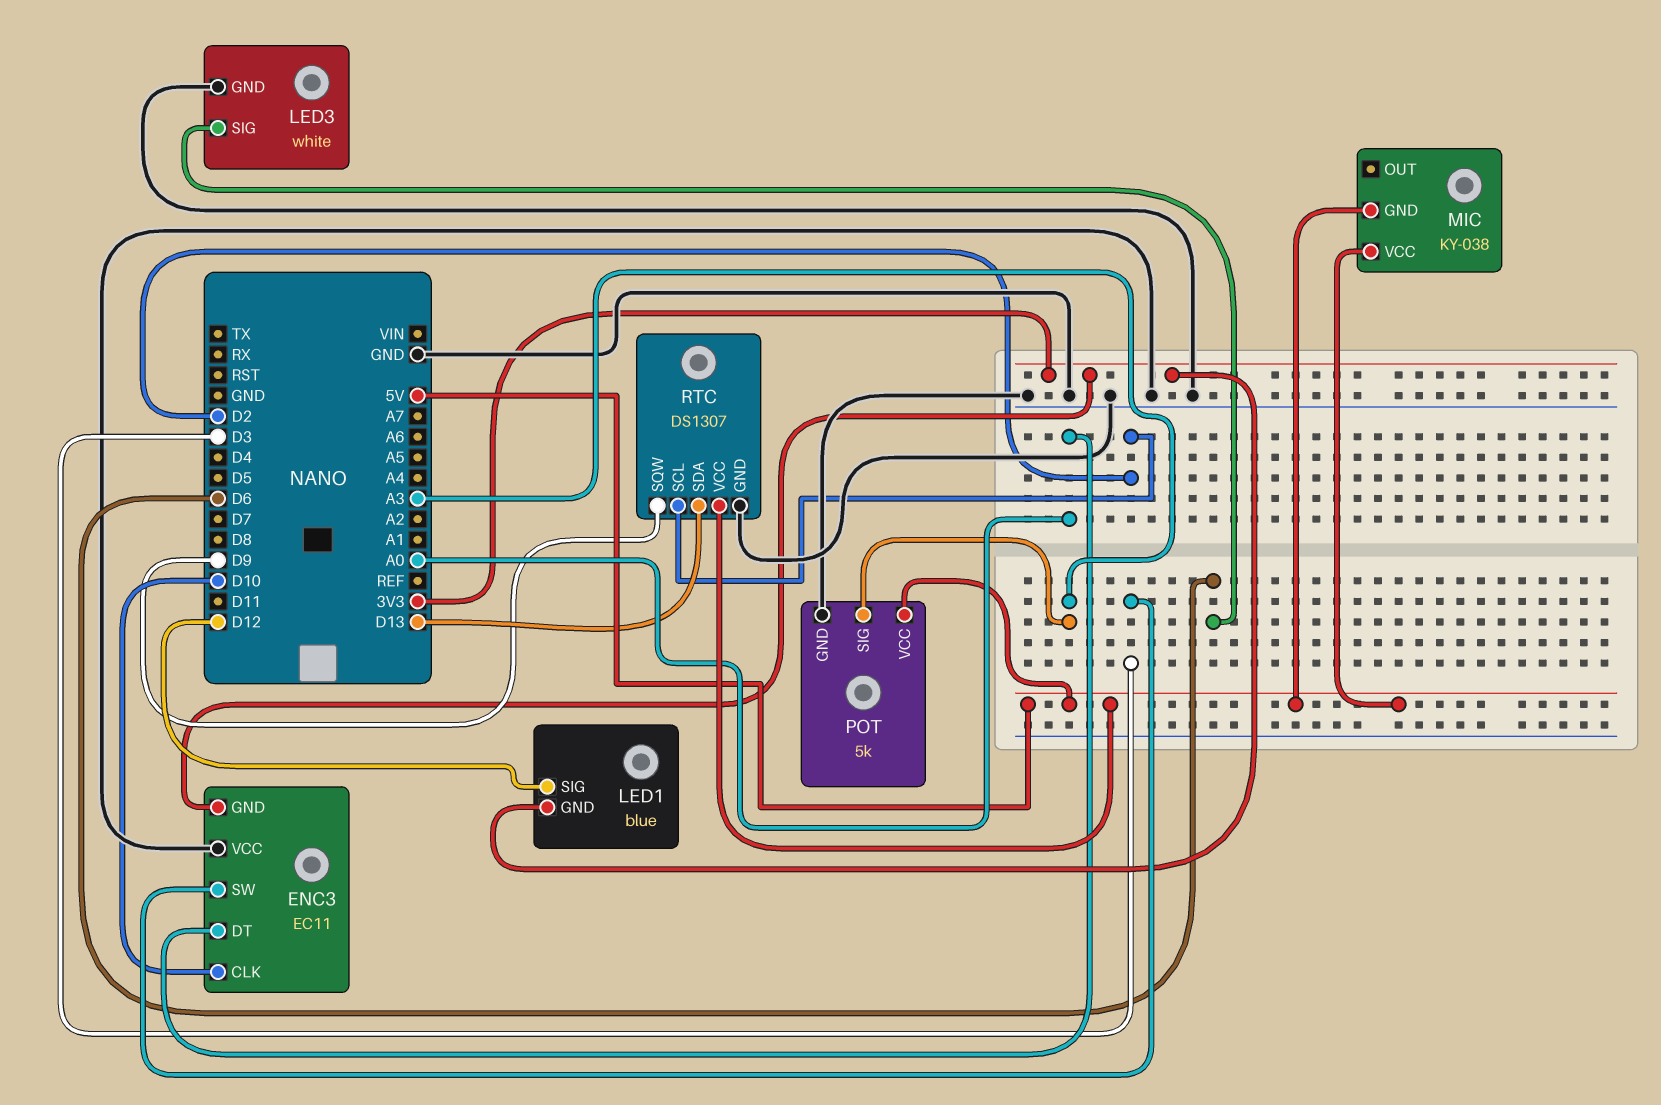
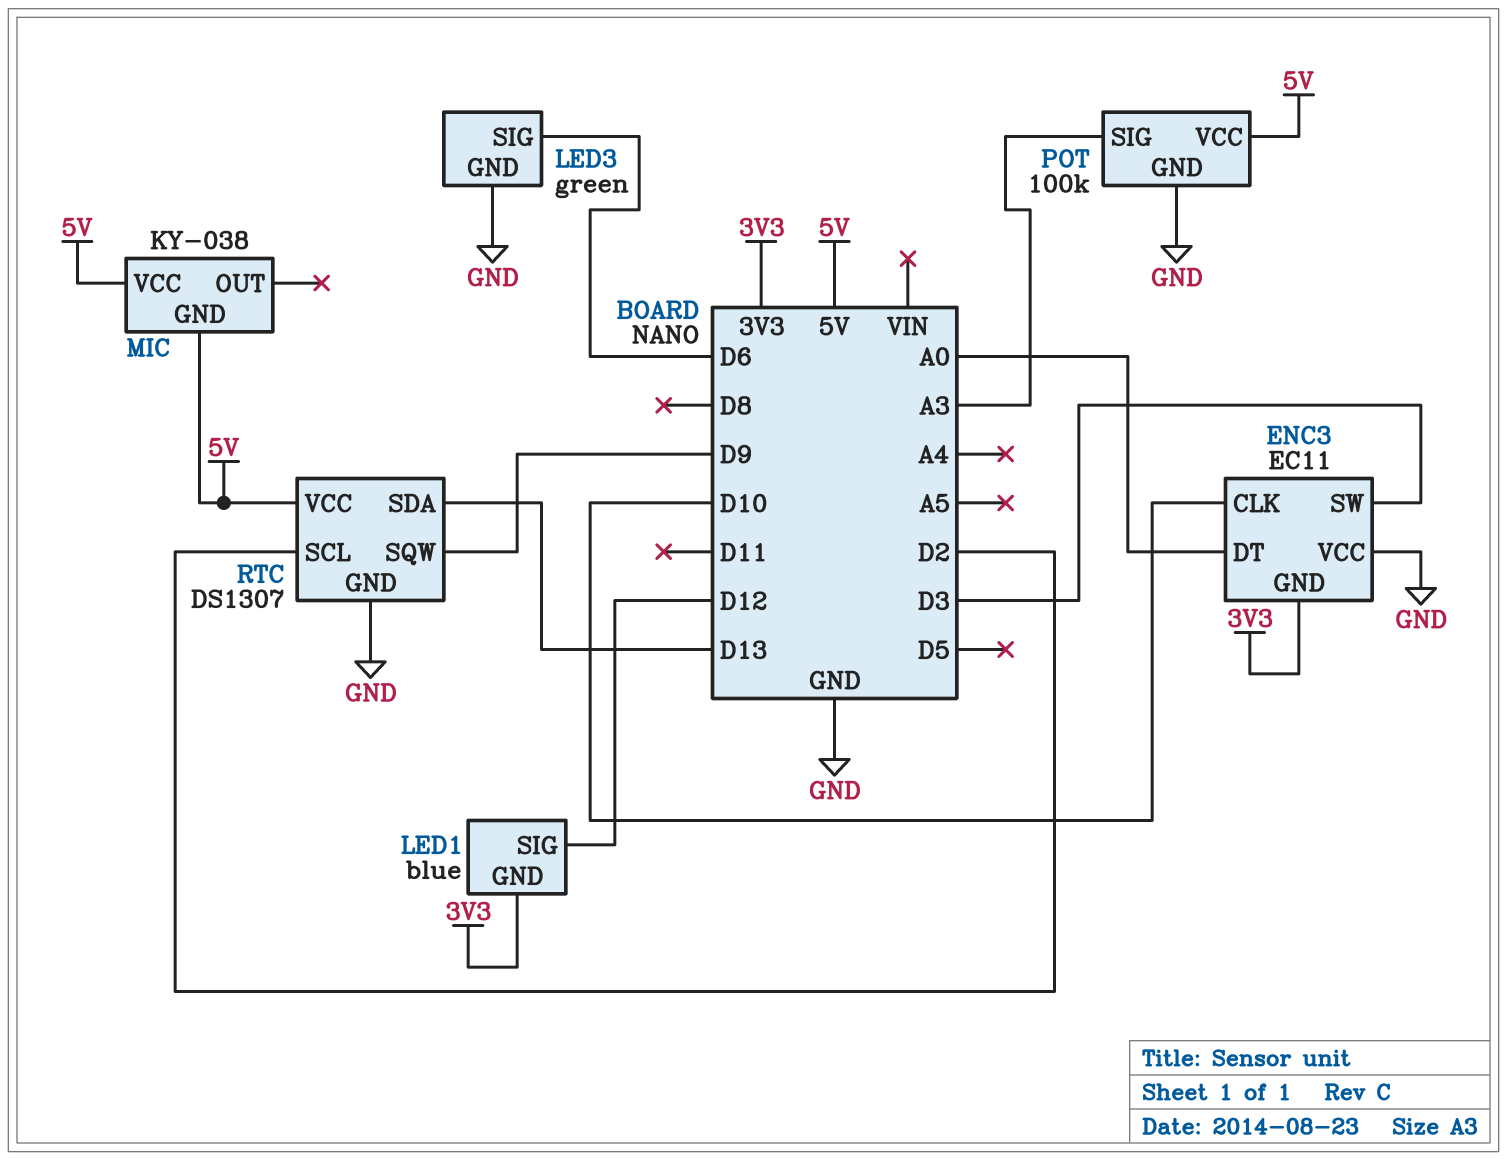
LED3: white -> green
POT: 5k -> 100k

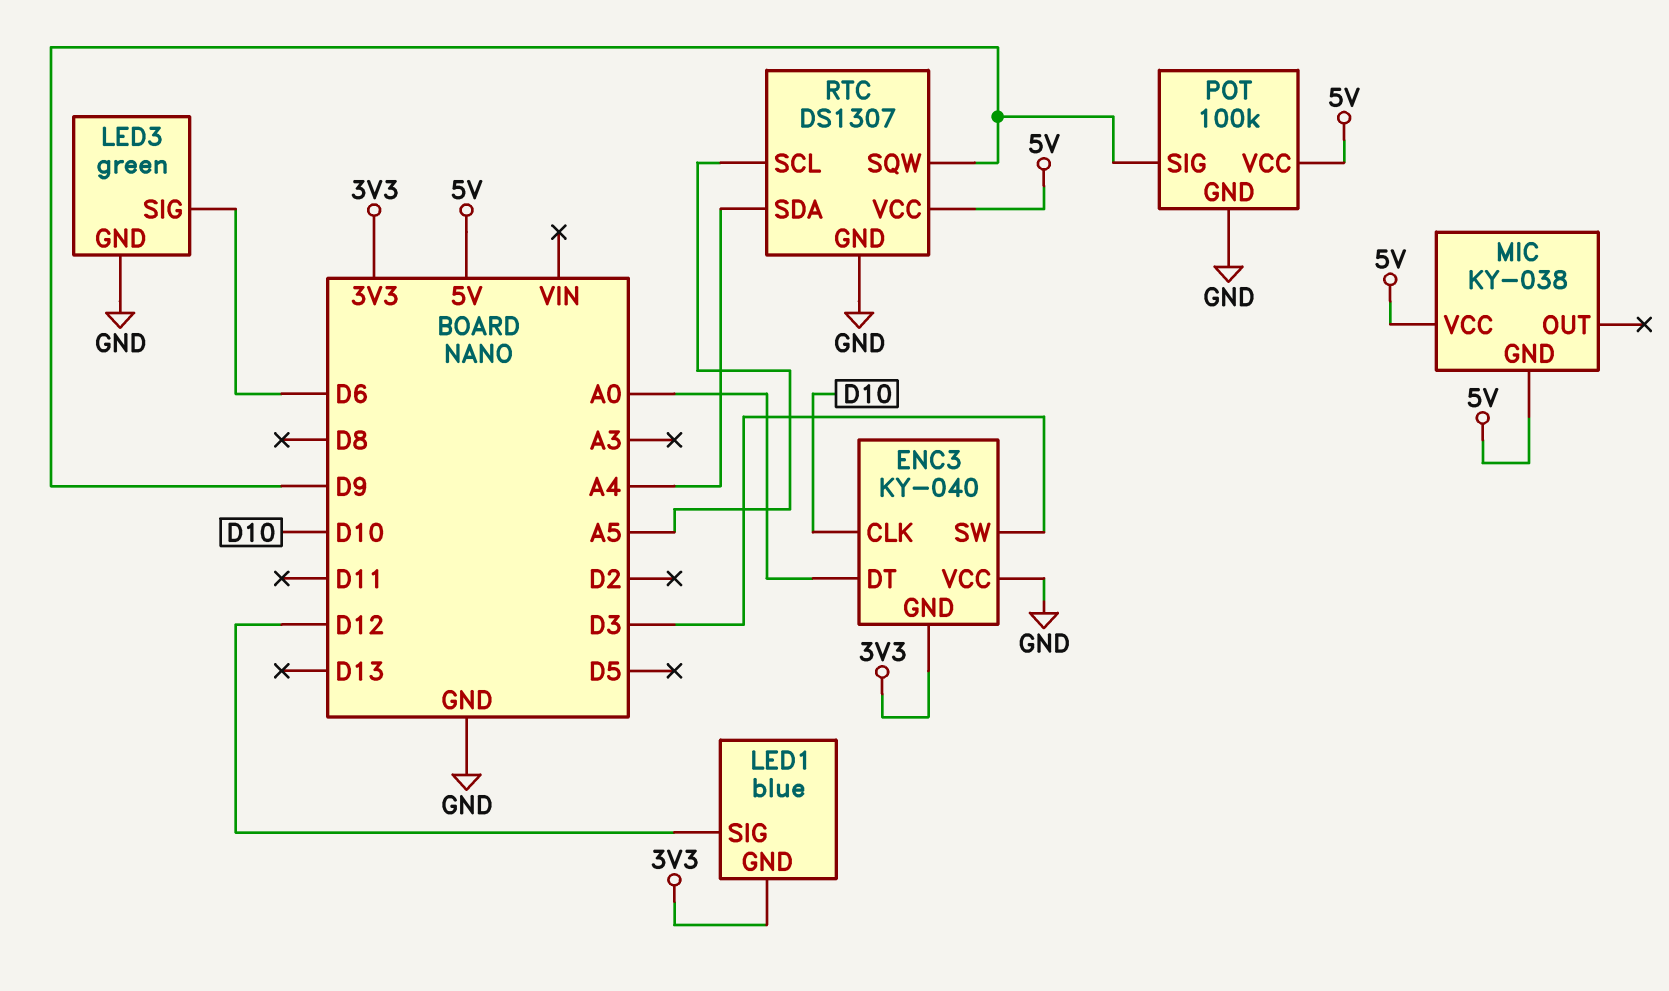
ENC3: EC11 -> KY-040
POT pin SIG: A3 -> D9
RTC pin SCL: D2 -> A5
RTC pin SDA: D13 -> A4

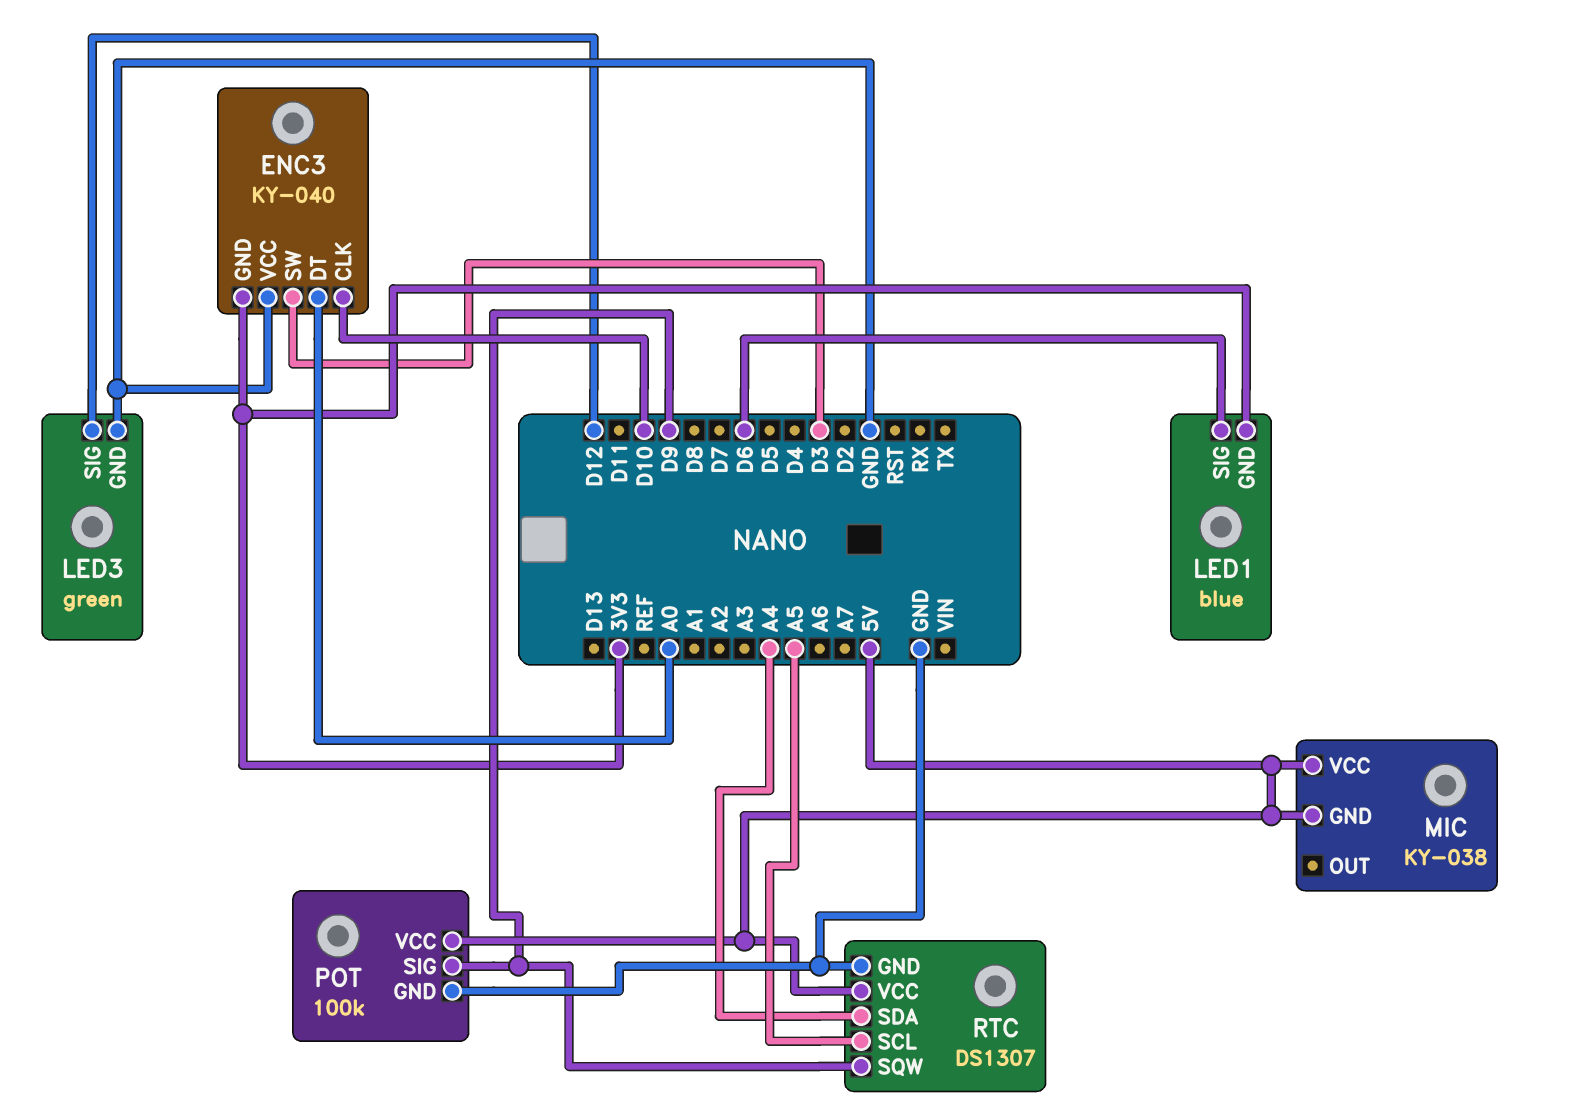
LED1 pin SIG: D12 -> D6
LED3 pin SIG: D6 -> D12

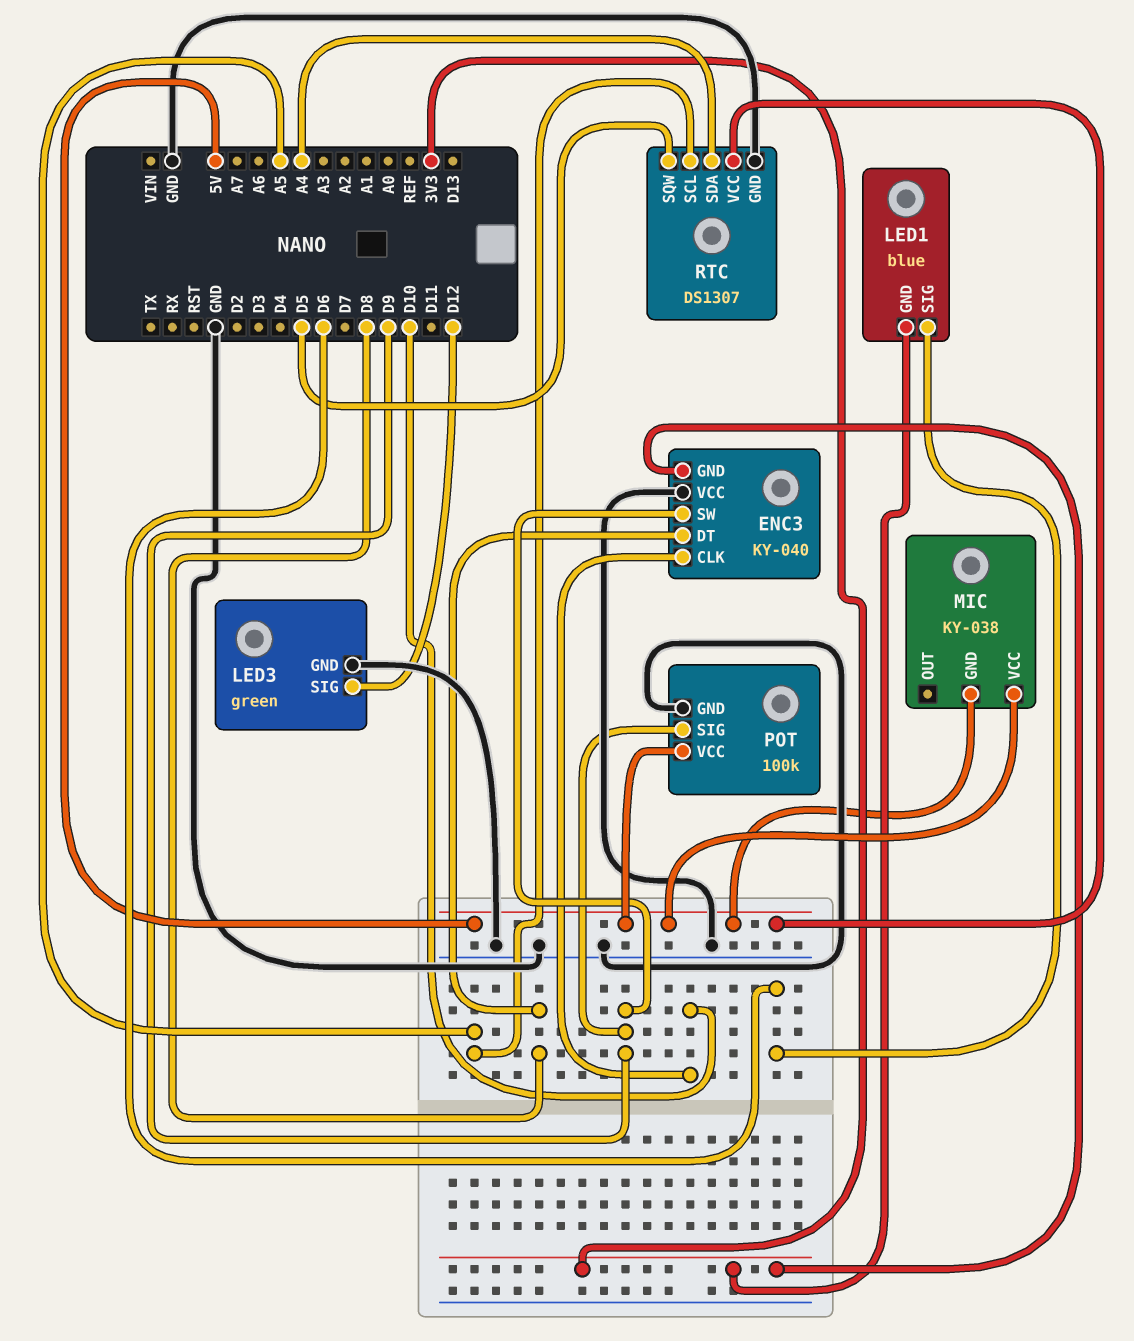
ENC3 pin DT: A0 -> D8
ENC3 pin SW: D3 -> D9
RTC pin SQW: D9 -> D5

